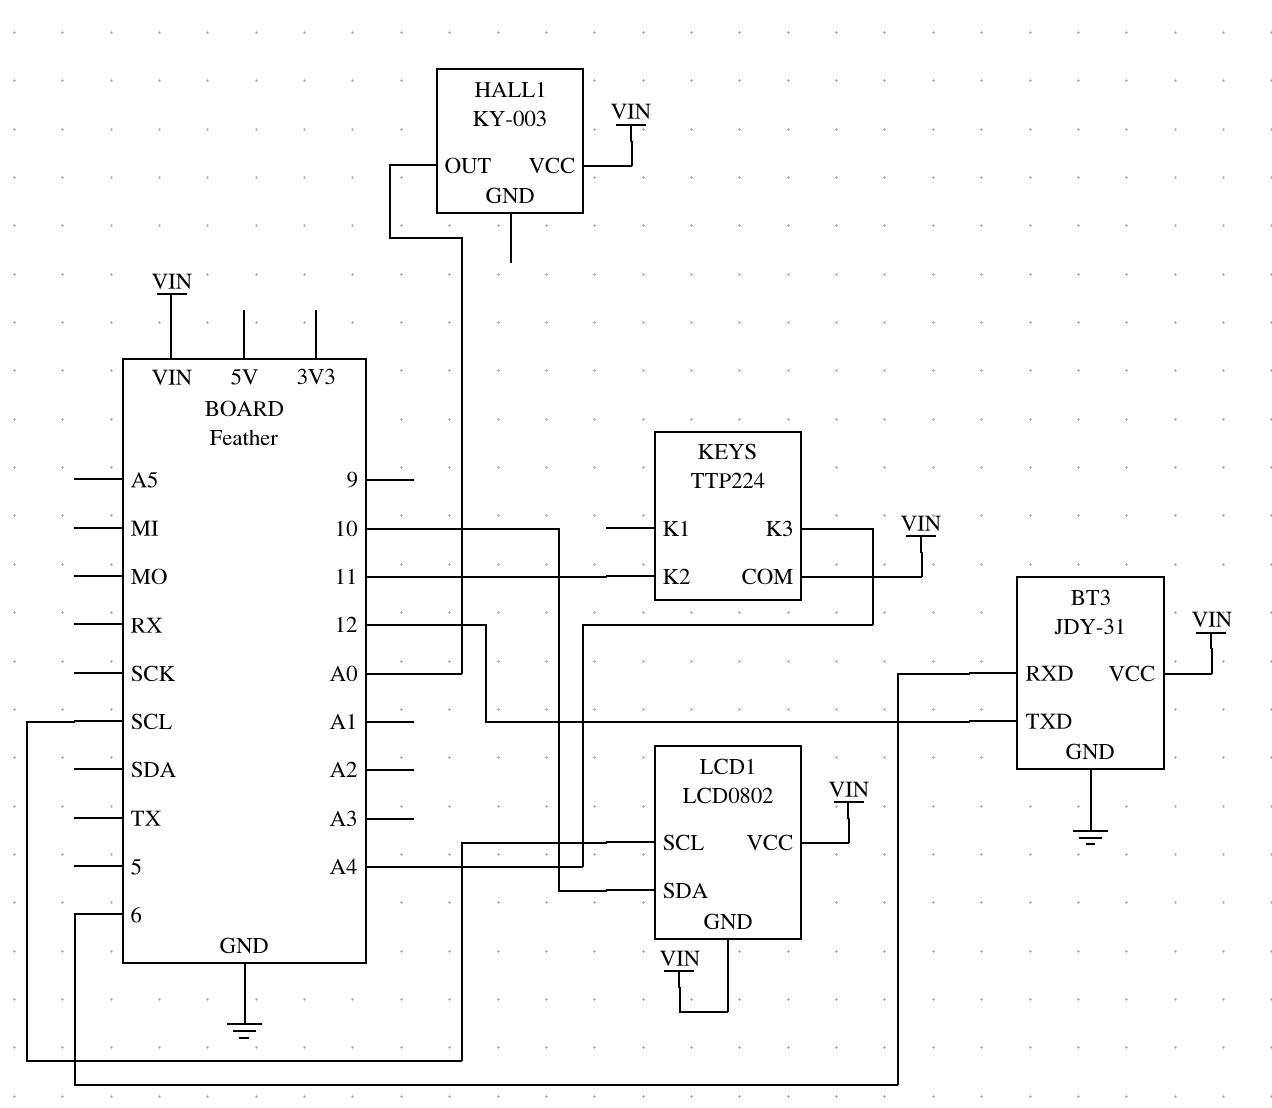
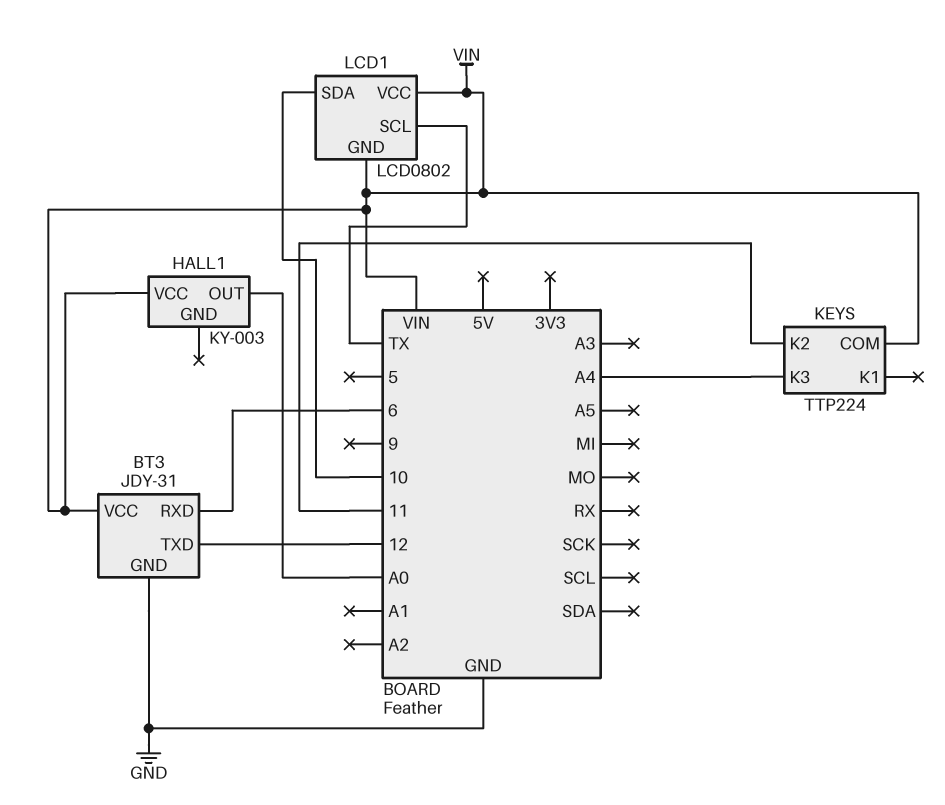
LCD1 pin SCL: SCL -> TX

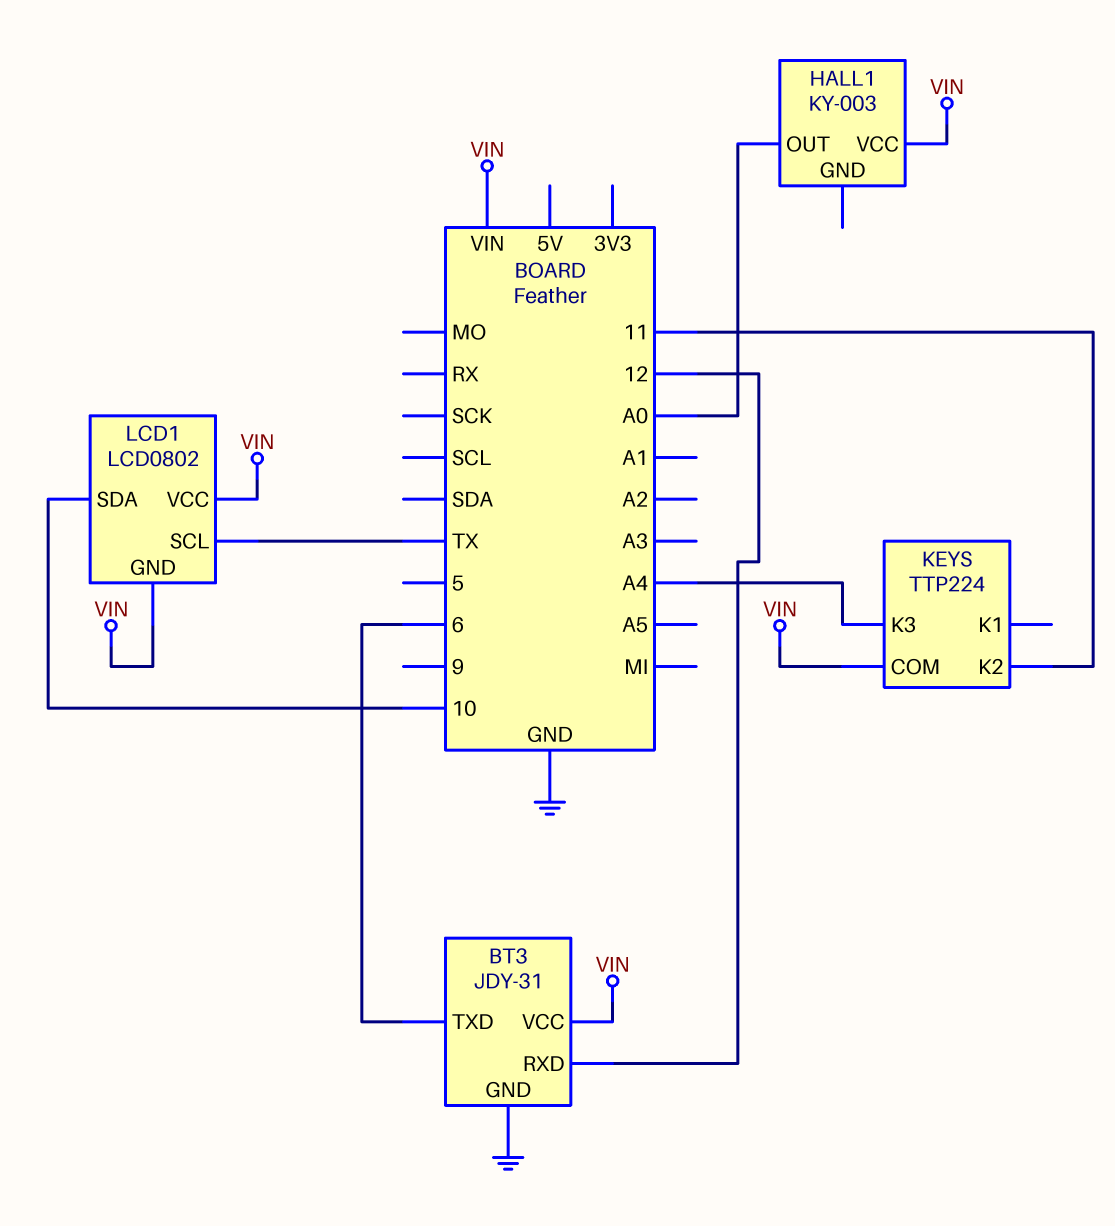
BT3 pin RXD: 6 -> 12
BT3 pin TXD: 12 -> 6

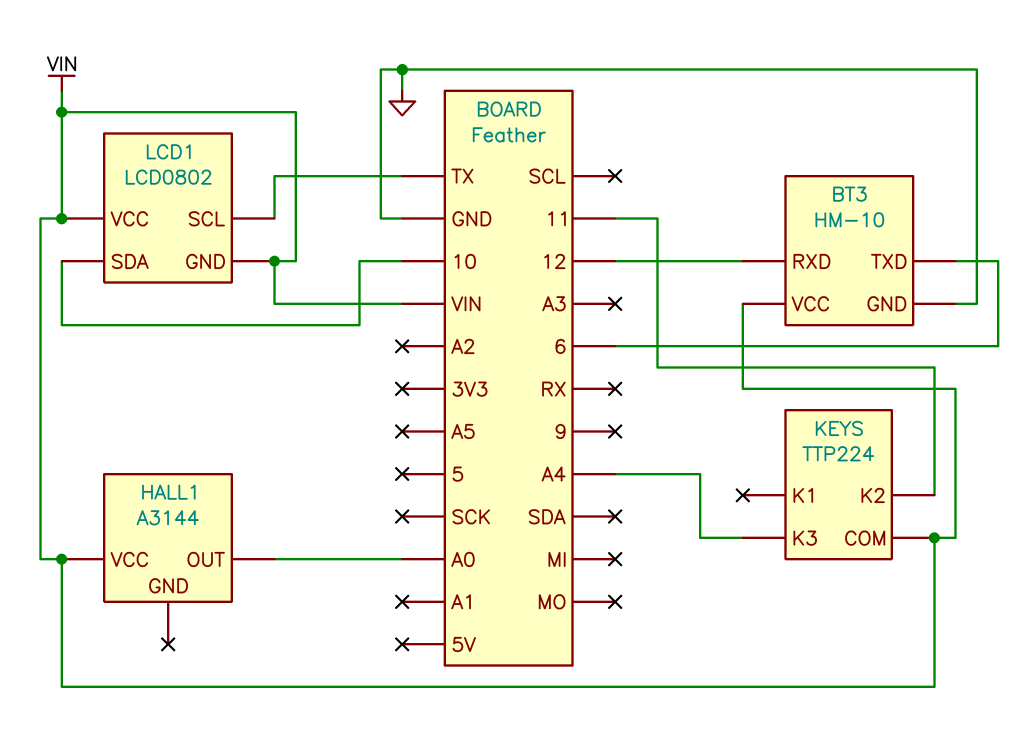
BT3: JDY-31 -> HM-10
HALL1: KY-003 -> A3144

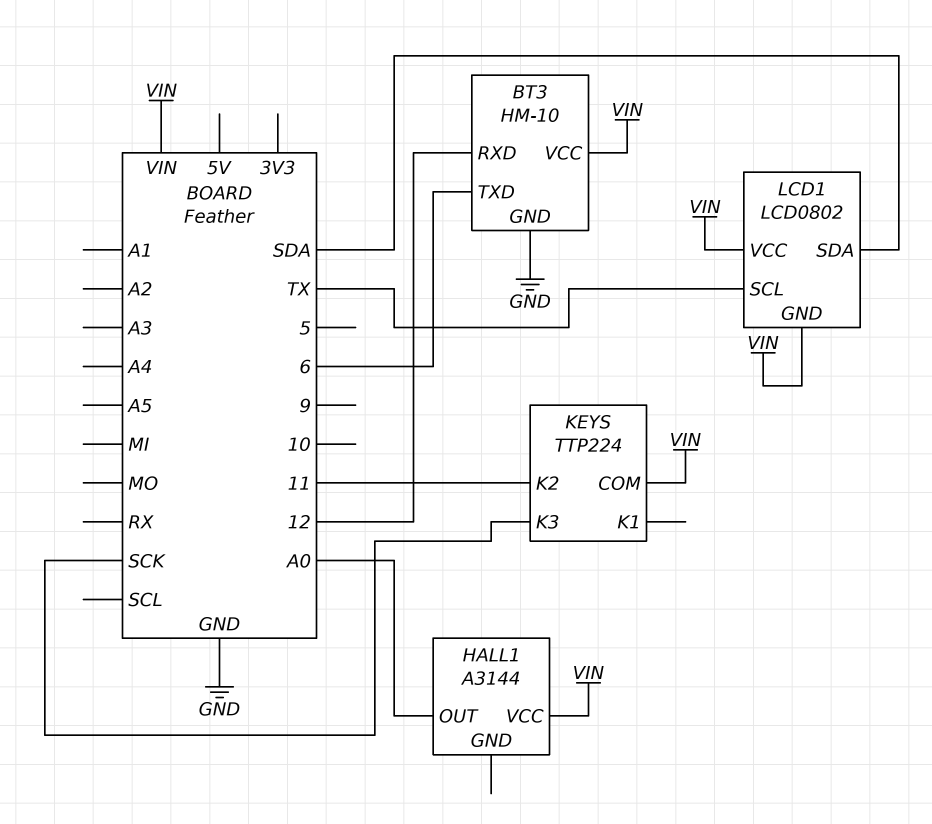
KEYS pin K3: A4 -> SCK
LCD1 pin SDA: 10 -> SDA

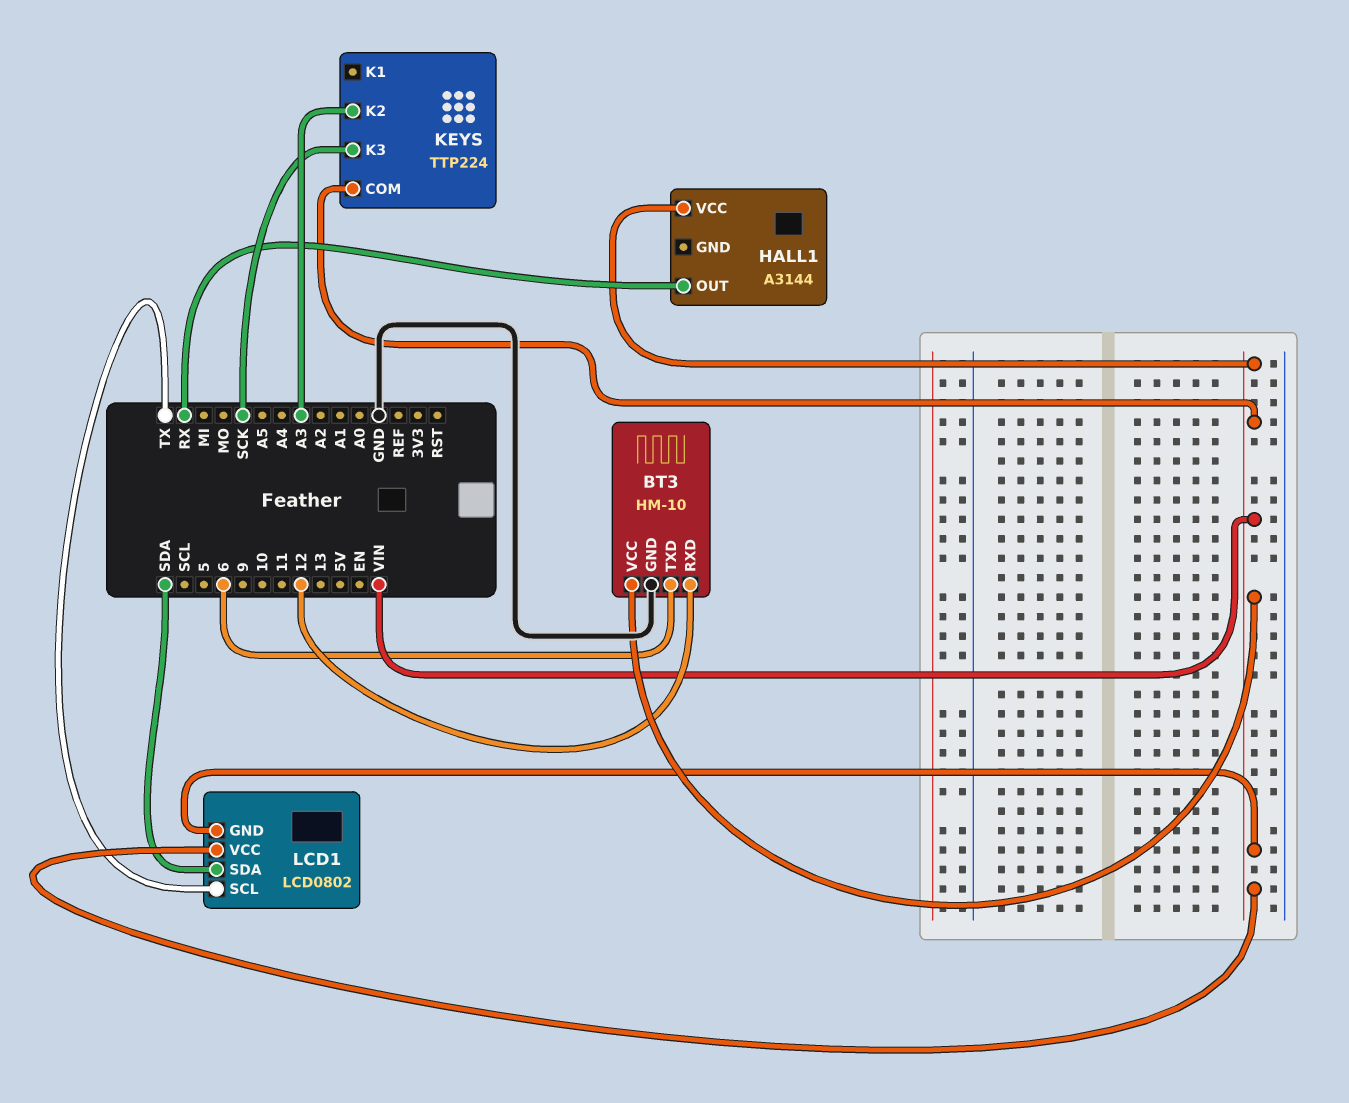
HALL1 pin OUT: A0 -> RX
KEYS pin K2: 11 -> A3

